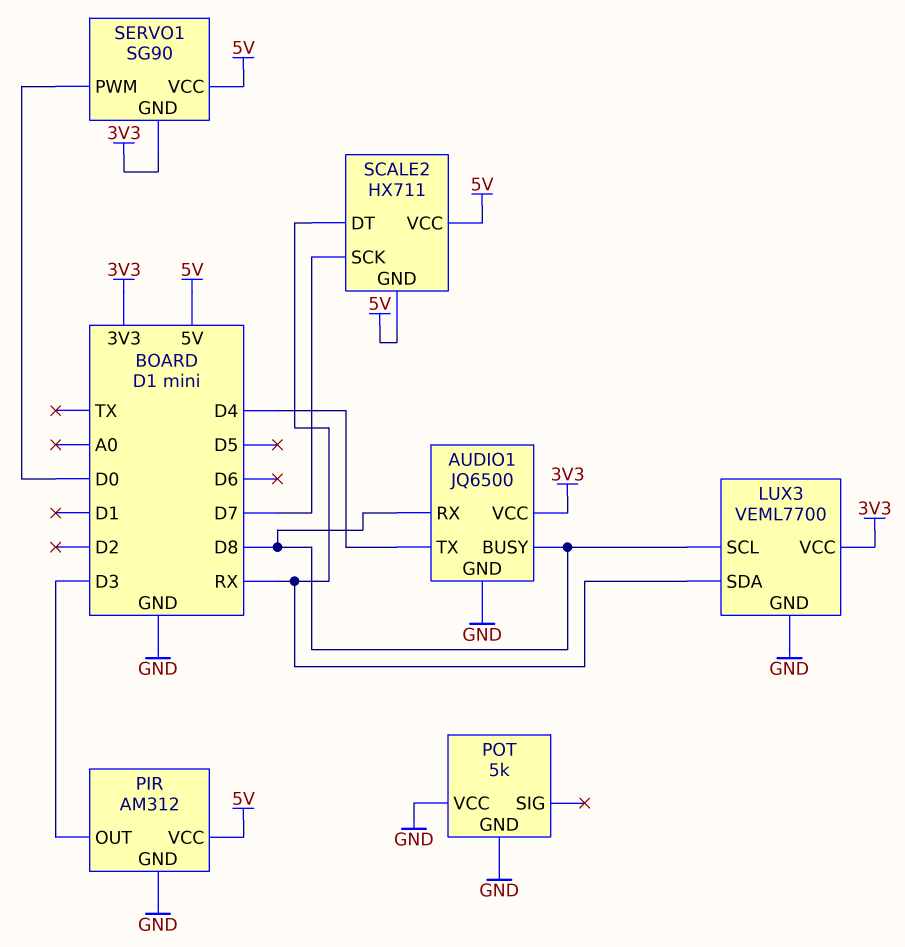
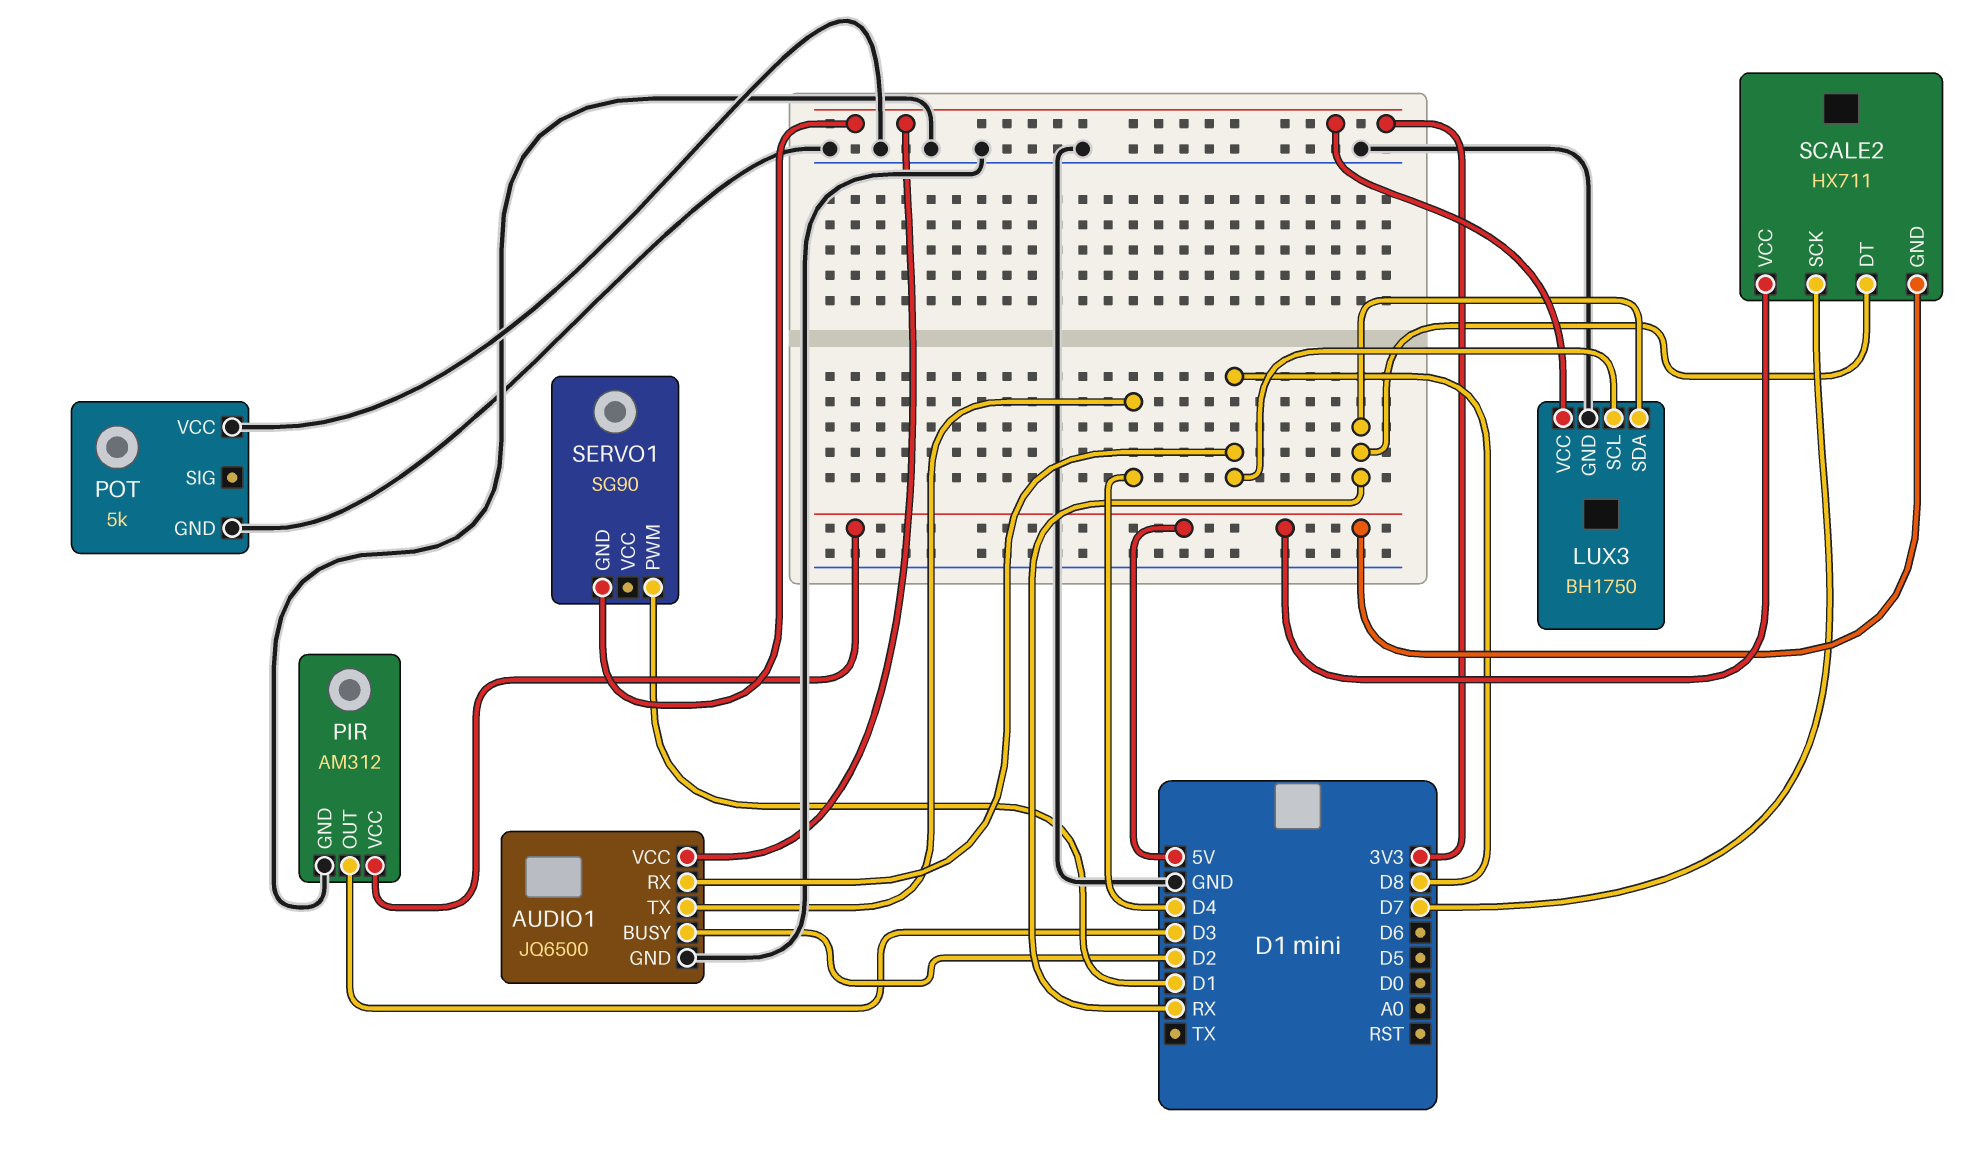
AUDIO1 pin BUSY: D8 -> D2
LUX3: VEML7700 -> BH1750
SERVO1 pin PWM: D0 -> D1
SERVO1 pin VCC: 5V -> none

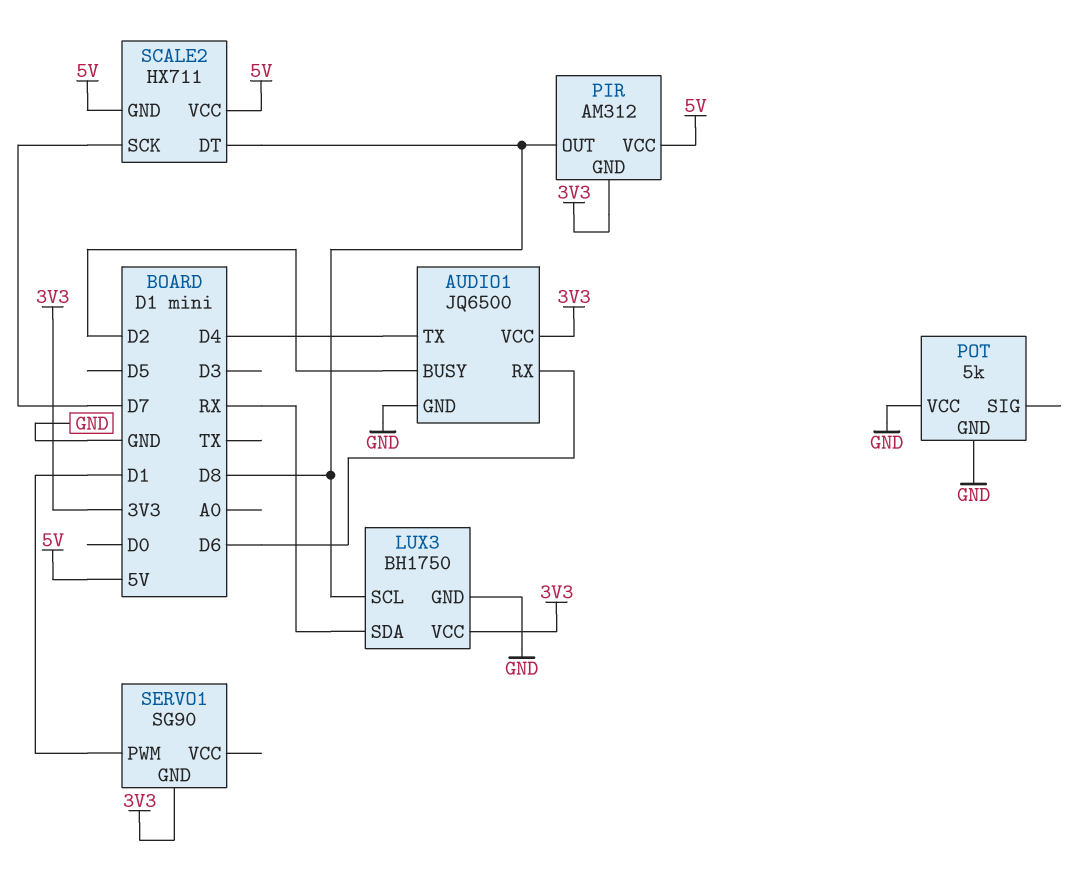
AUDIO1 pin RX: D8 -> D6
PIR pin GND: GND -> 3V3
PIR pin OUT: D3 -> D8
SCALE2 pin DT: RX -> D8

